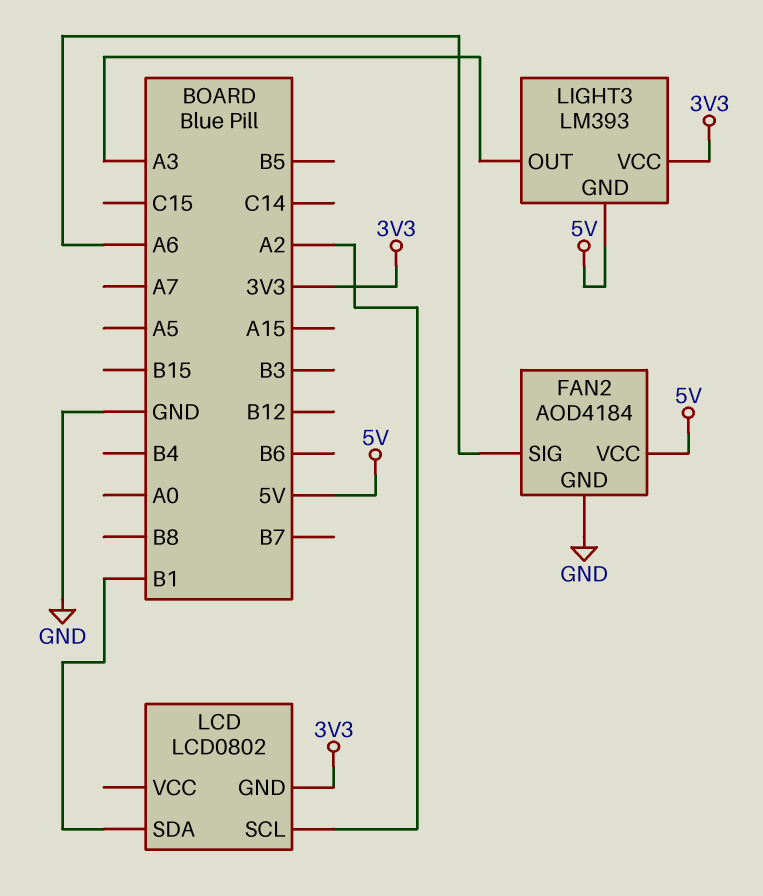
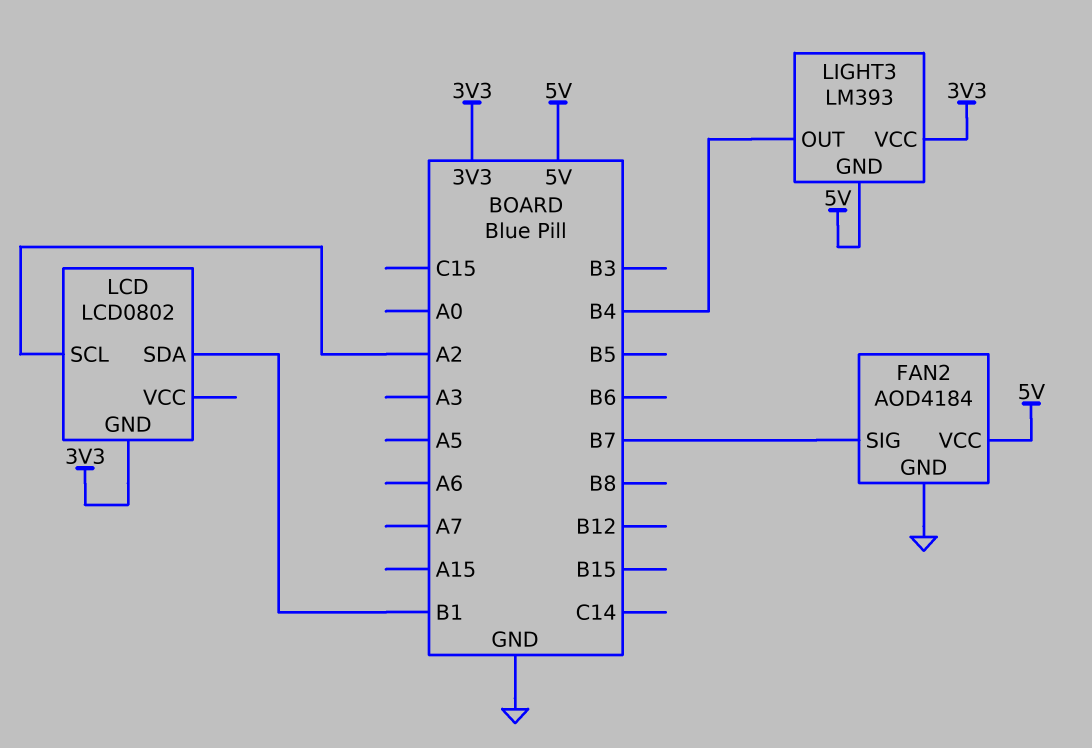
FAN2 pin SIG: A6 -> B7
LIGHT3 pin OUT: A3 -> B4

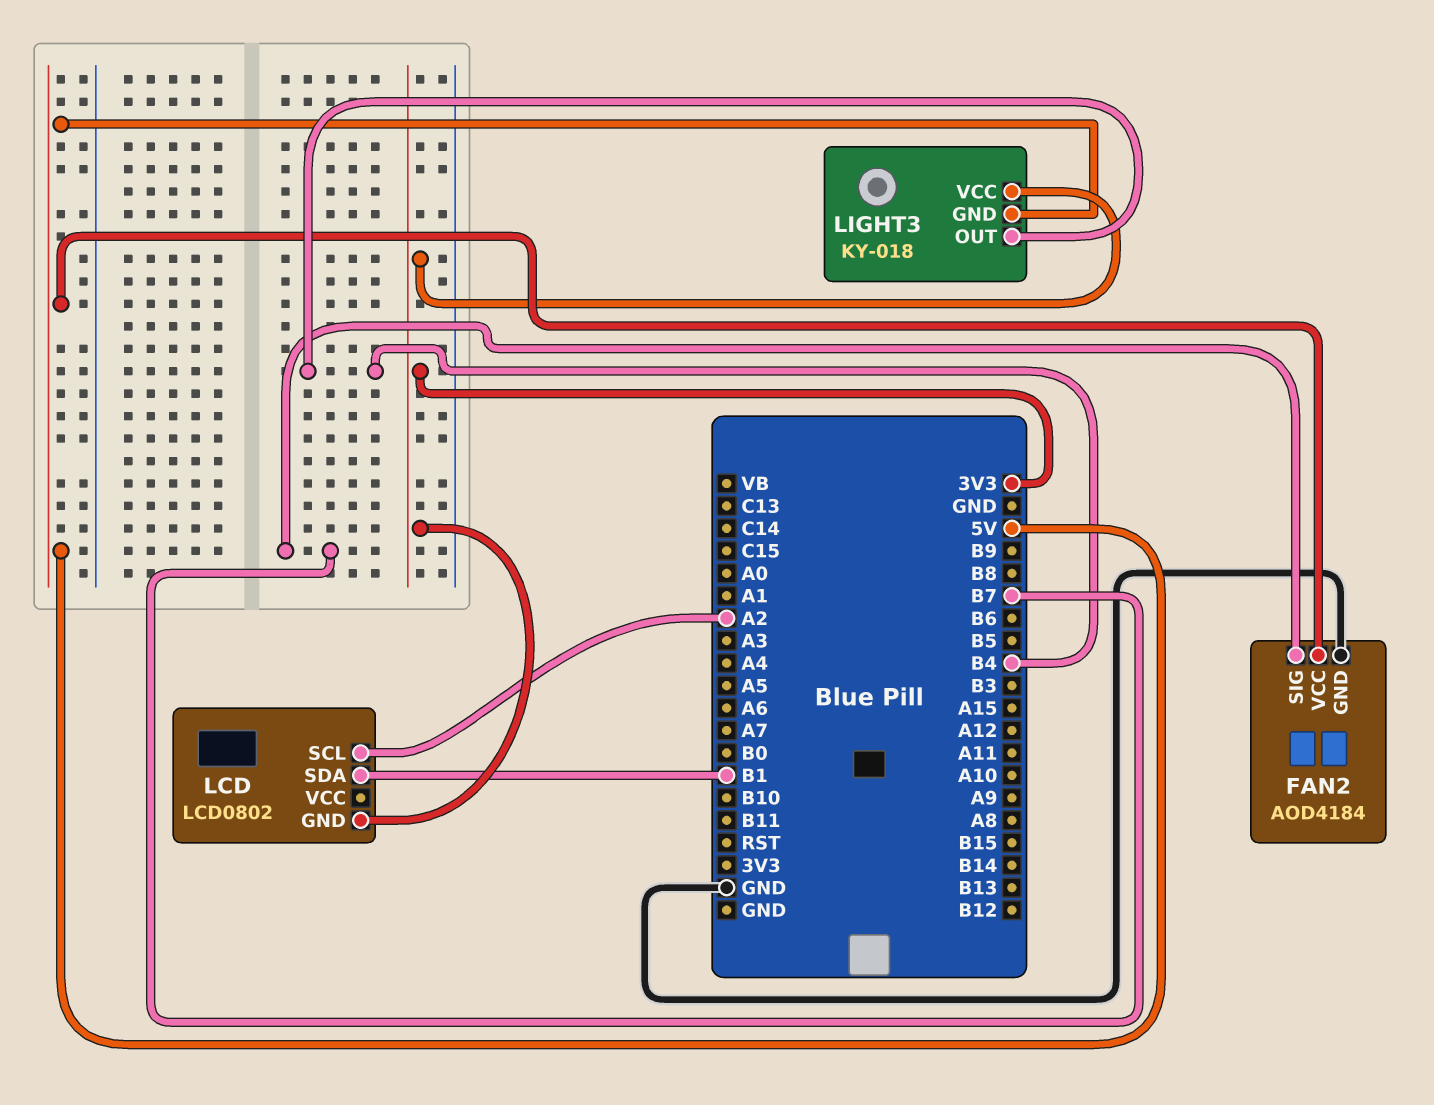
LIGHT3: LM393 -> KY-018

